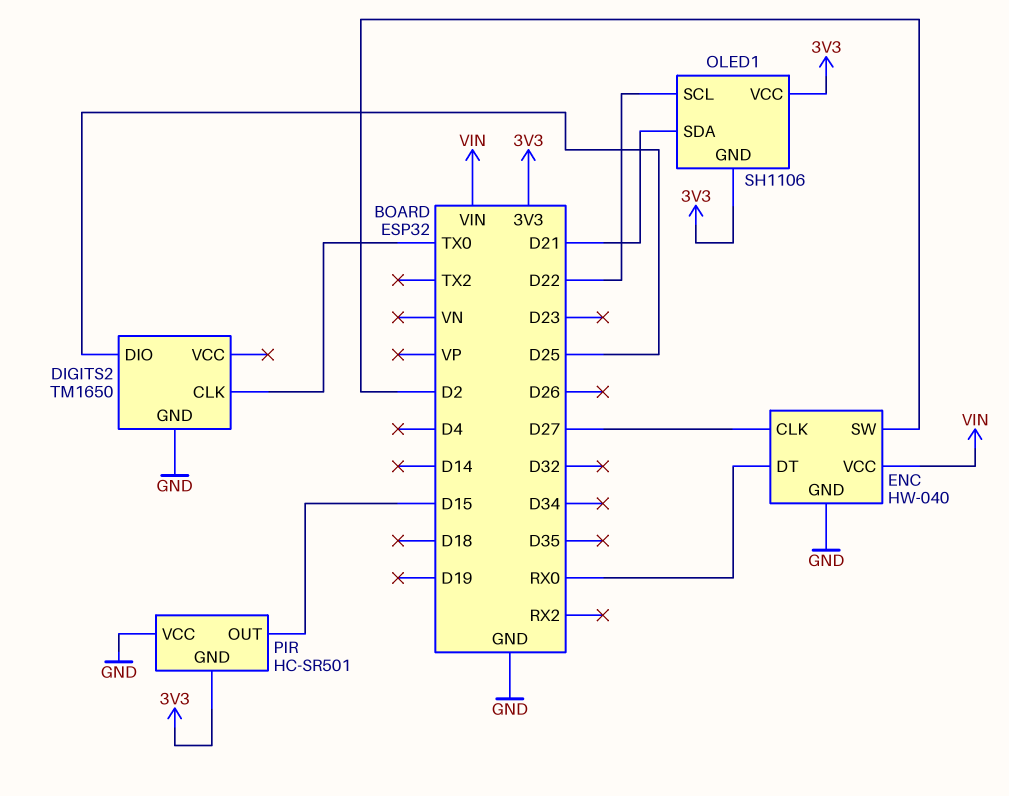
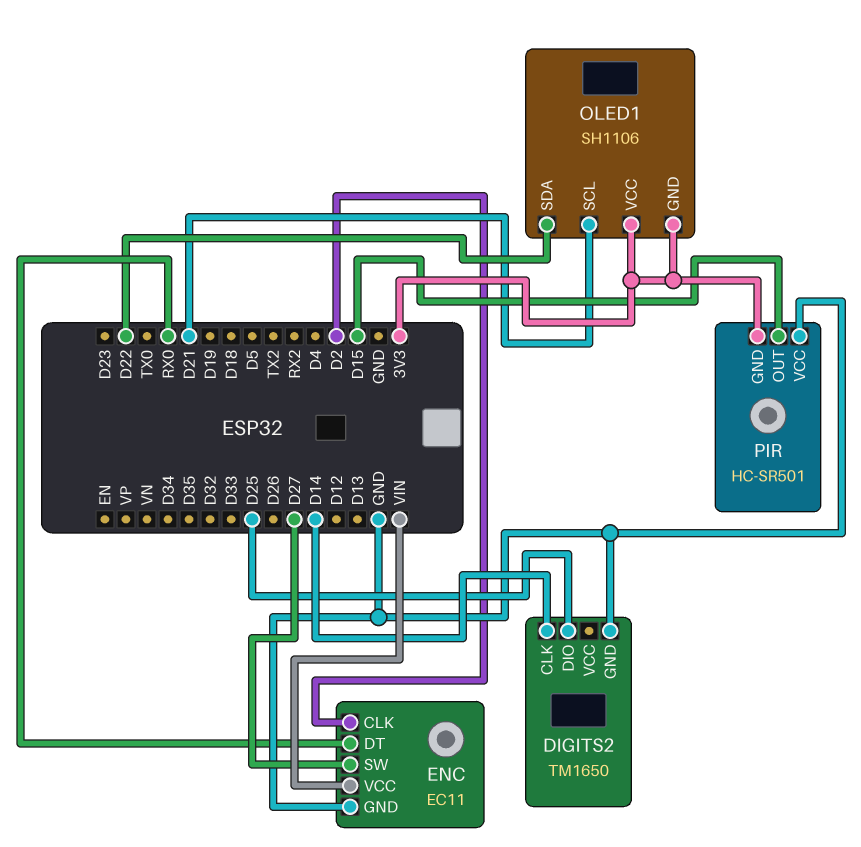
DIGITS2 pin CLK: TX0 -> D14
ENC: HW-040 -> EC11
ENC pin CLK: D27 -> D2
ENC pin SW: D2 -> D27
OLED1 pin SCL: D22 -> D21
OLED1 pin SDA: D21 -> D22

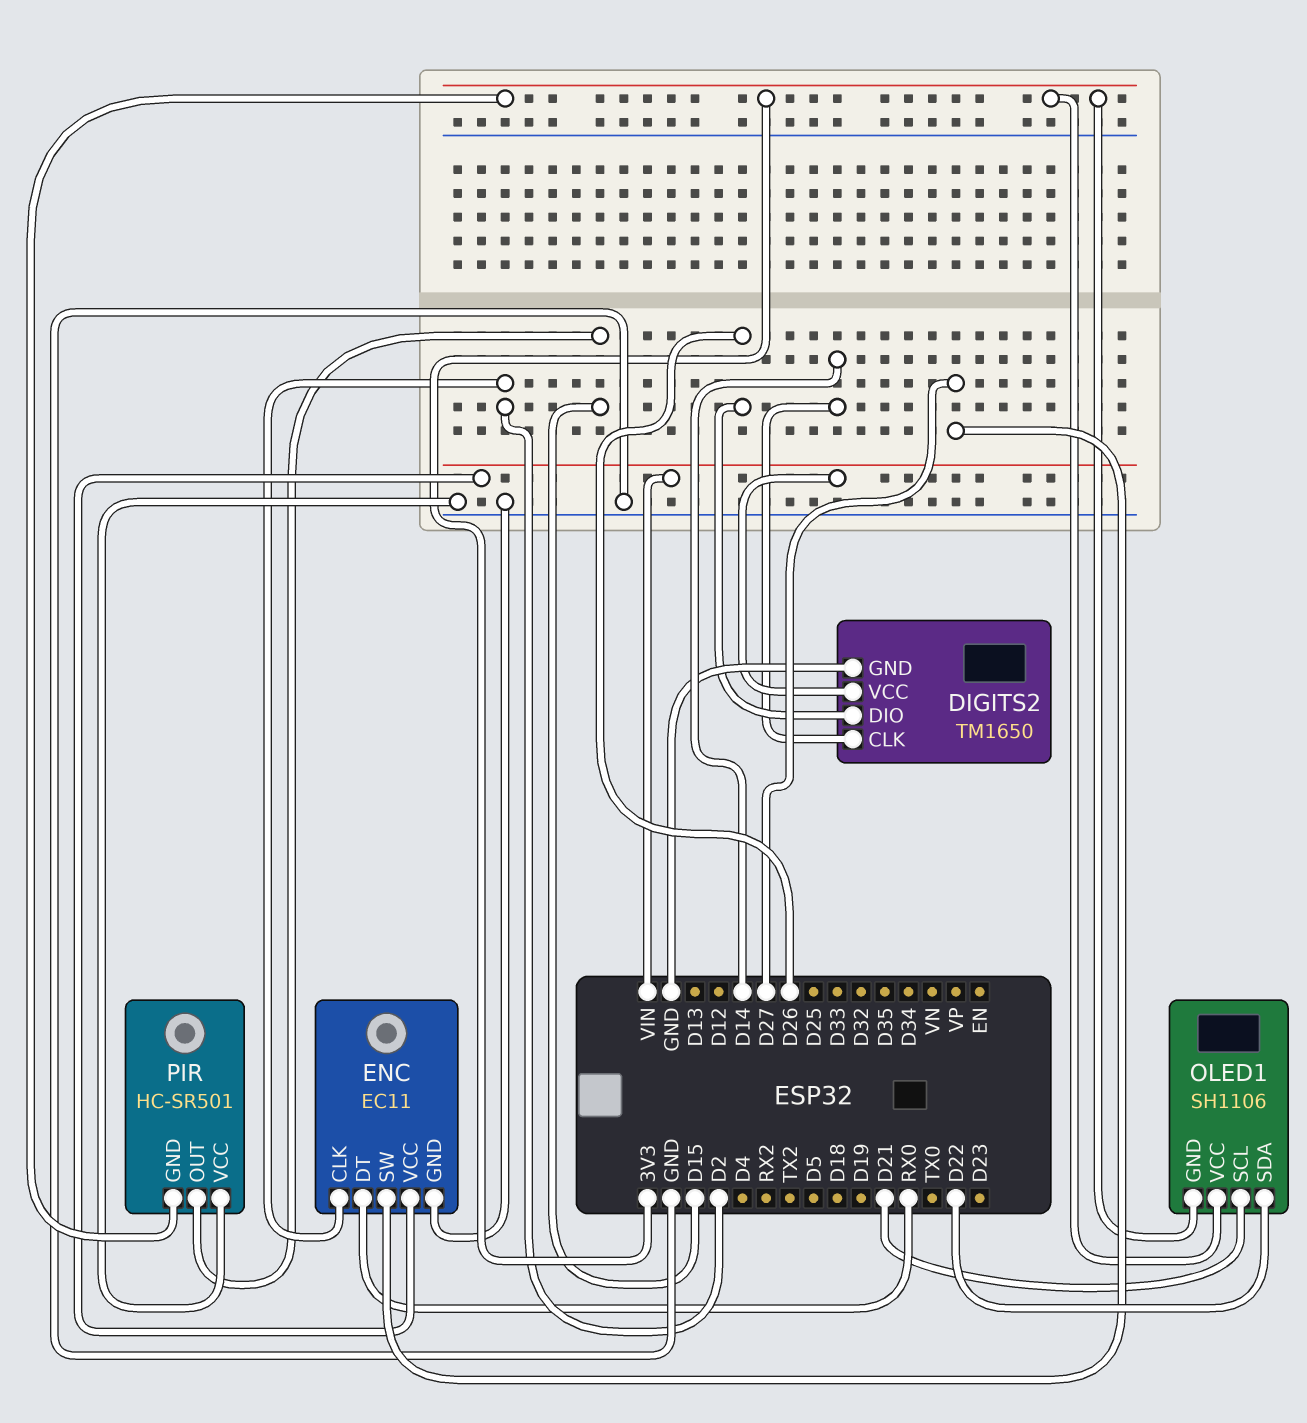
DIGITS2 pin DIO: D25 -> D26
DIGITS2 pin VCC: none -> VIN

